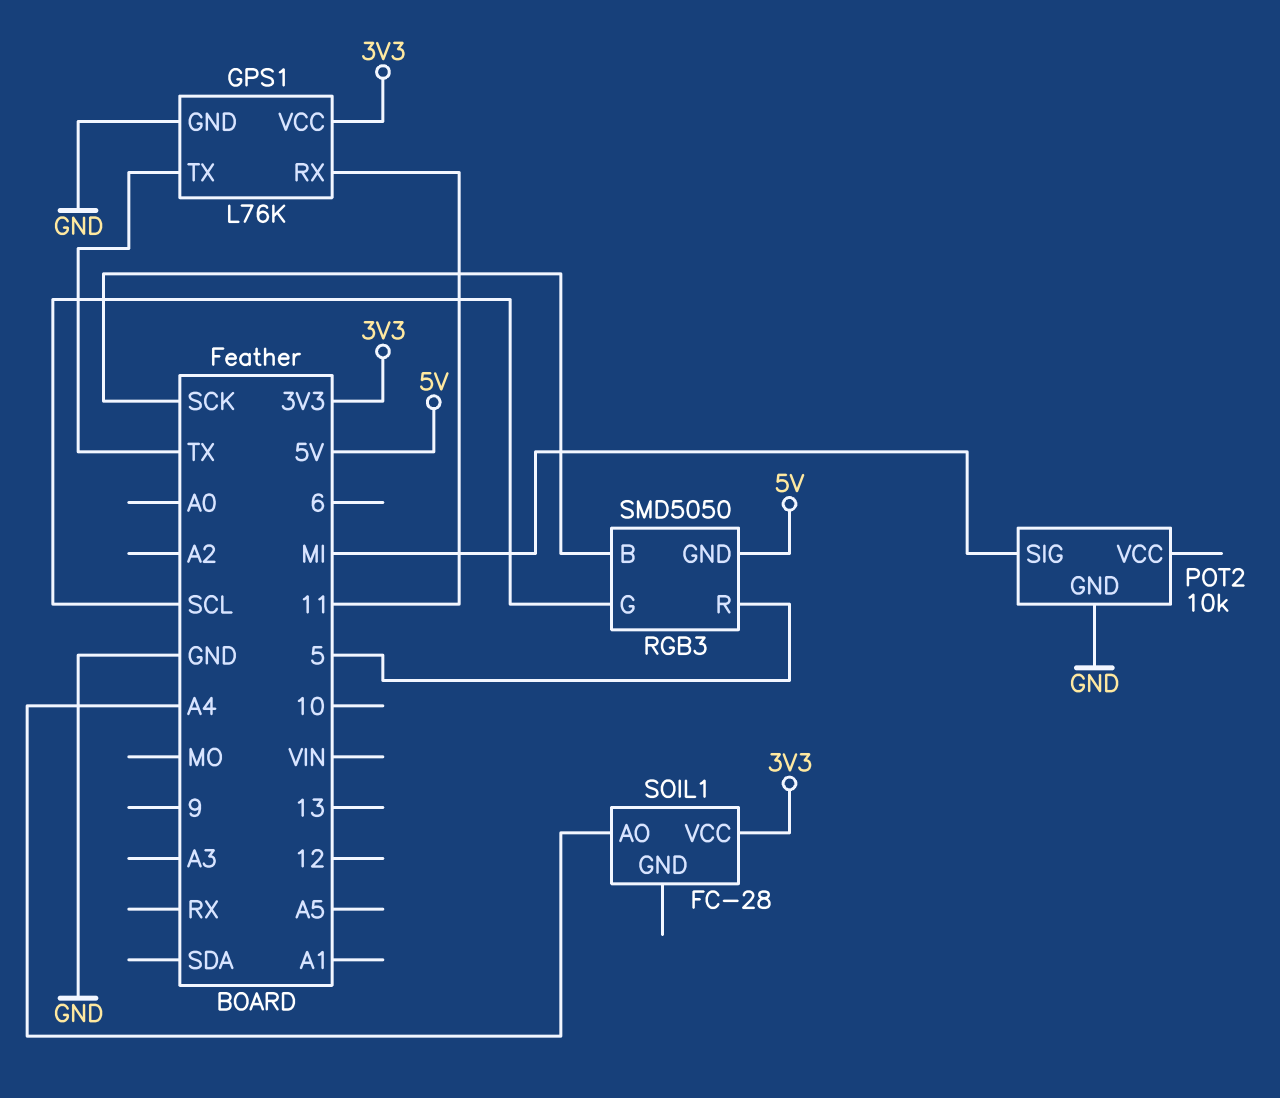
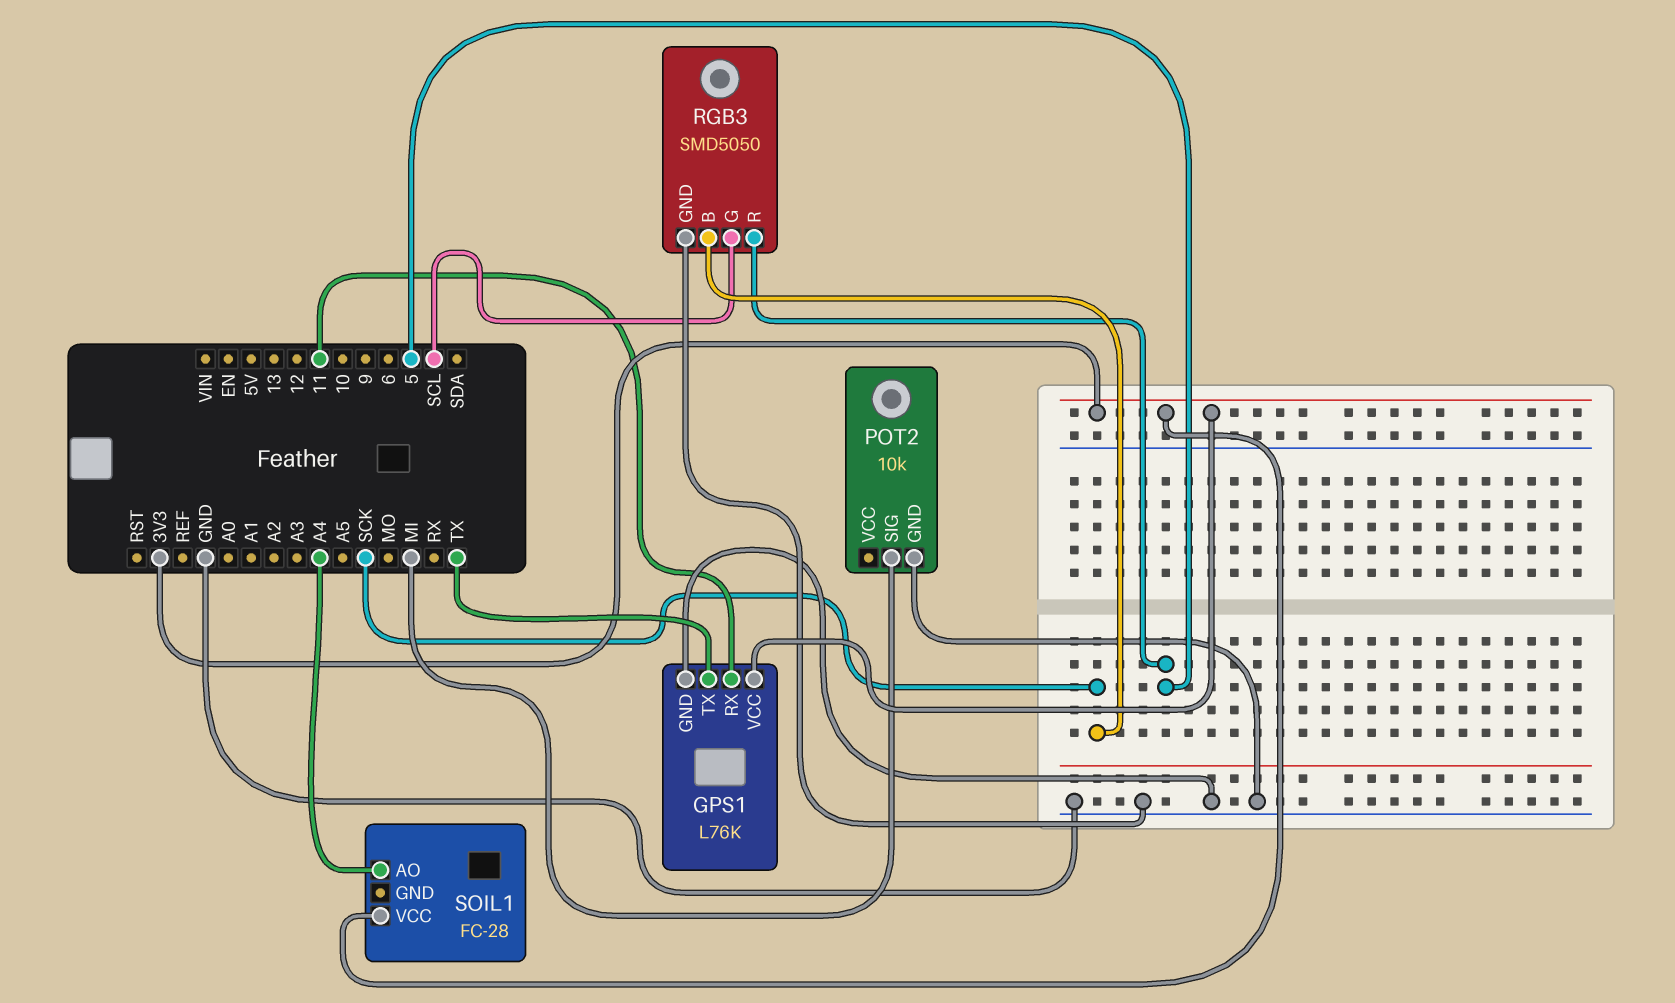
RGB3 pin GND: 5V -> GND

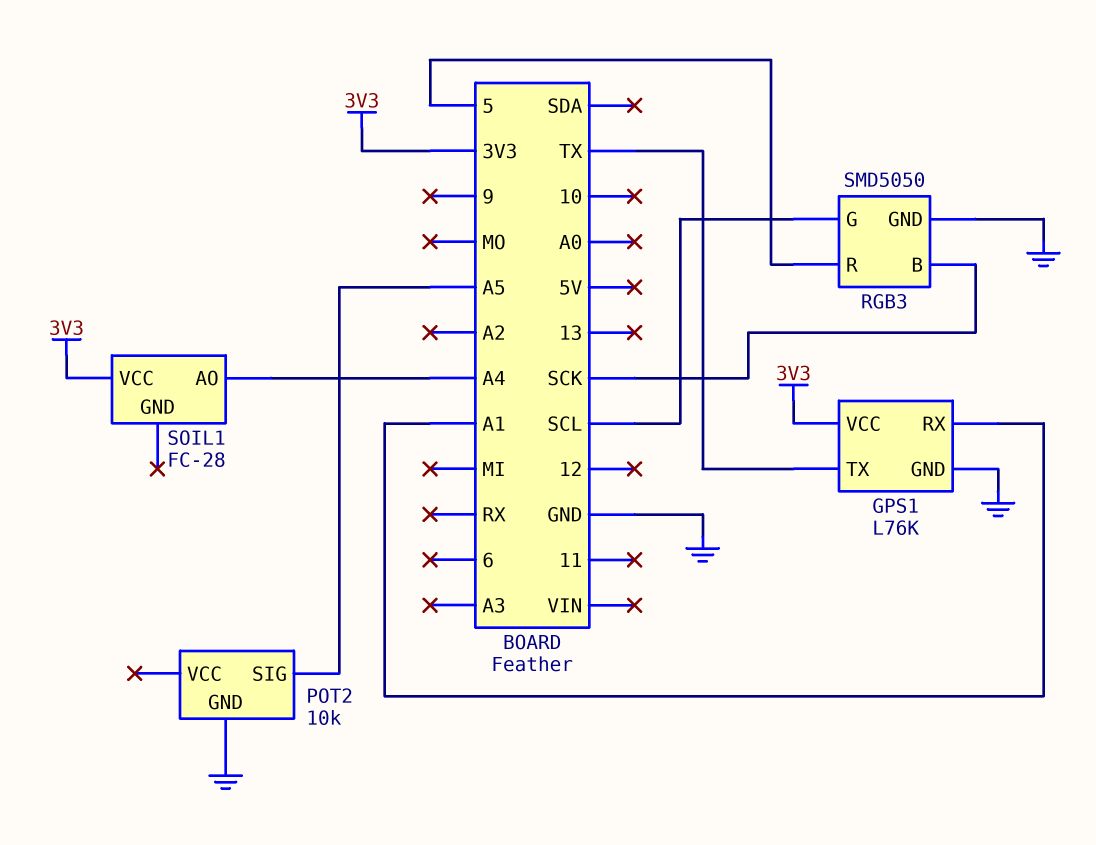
GPS1 pin RX: 11 -> A1
POT2 pin SIG: MI -> A5

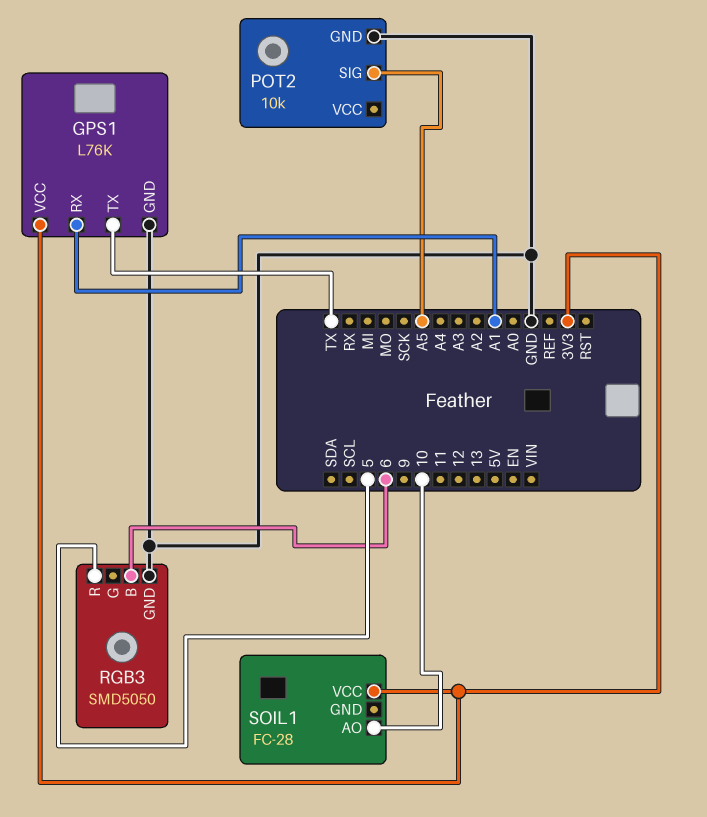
RGB3 pin B: SCK -> 6
RGB3 pin G: SCL -> none
SOIL1 pin AO: A4 -> 10

